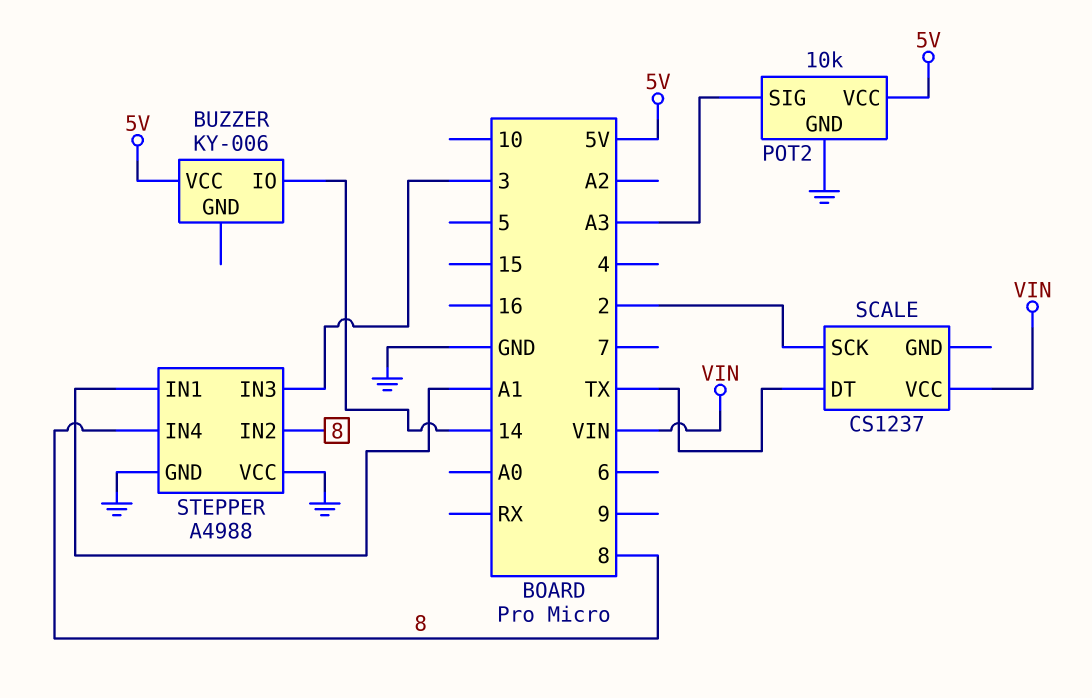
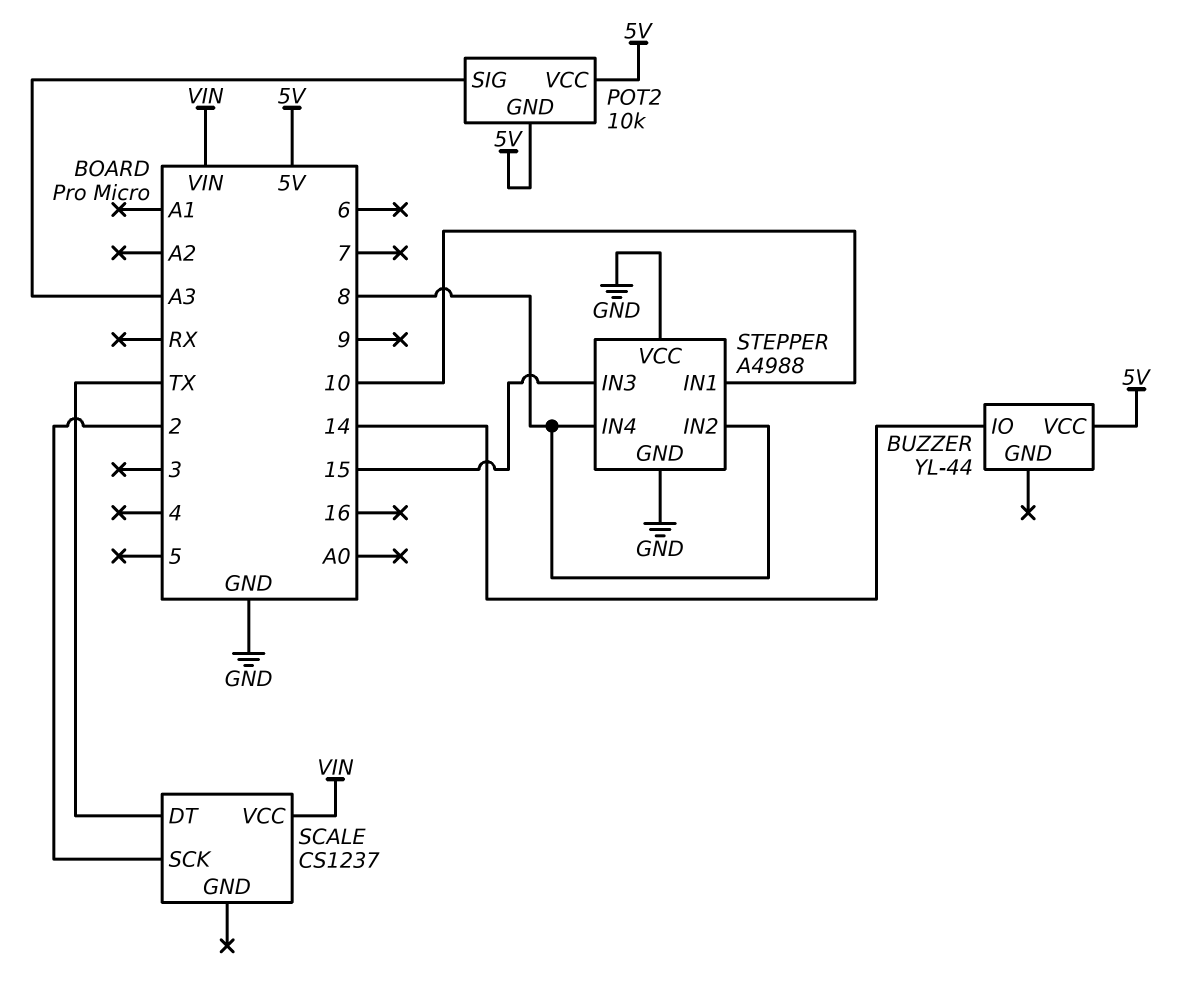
BUZZER: KY-006 -> YL-44
POT2 pin GND: GND -> 5V
STEPPER pin IN1: A1 -> 10
STEPPER pin IN3: 3 -> 15

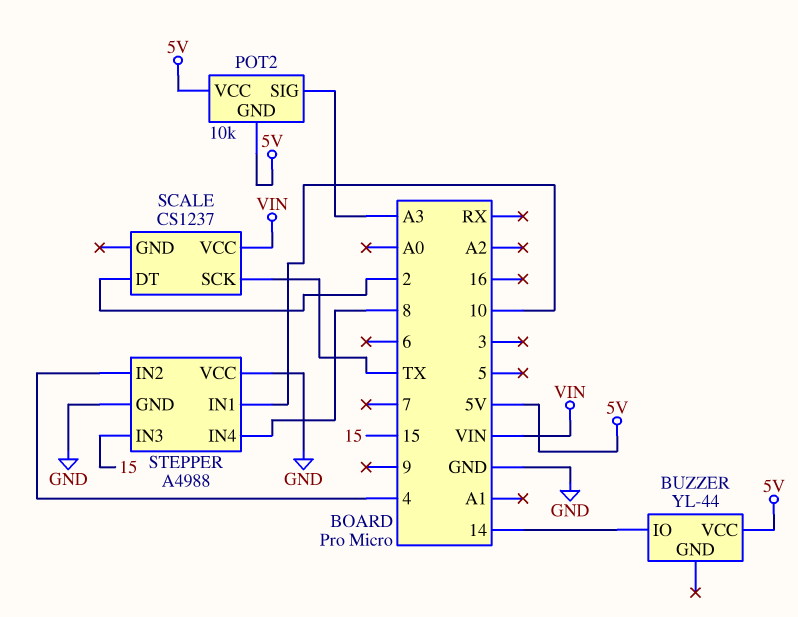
SCALE pin DT: TX -> 2
SCALE pin SCK: 2 -> TX
STEPPER pin IN2: 8 -> 4

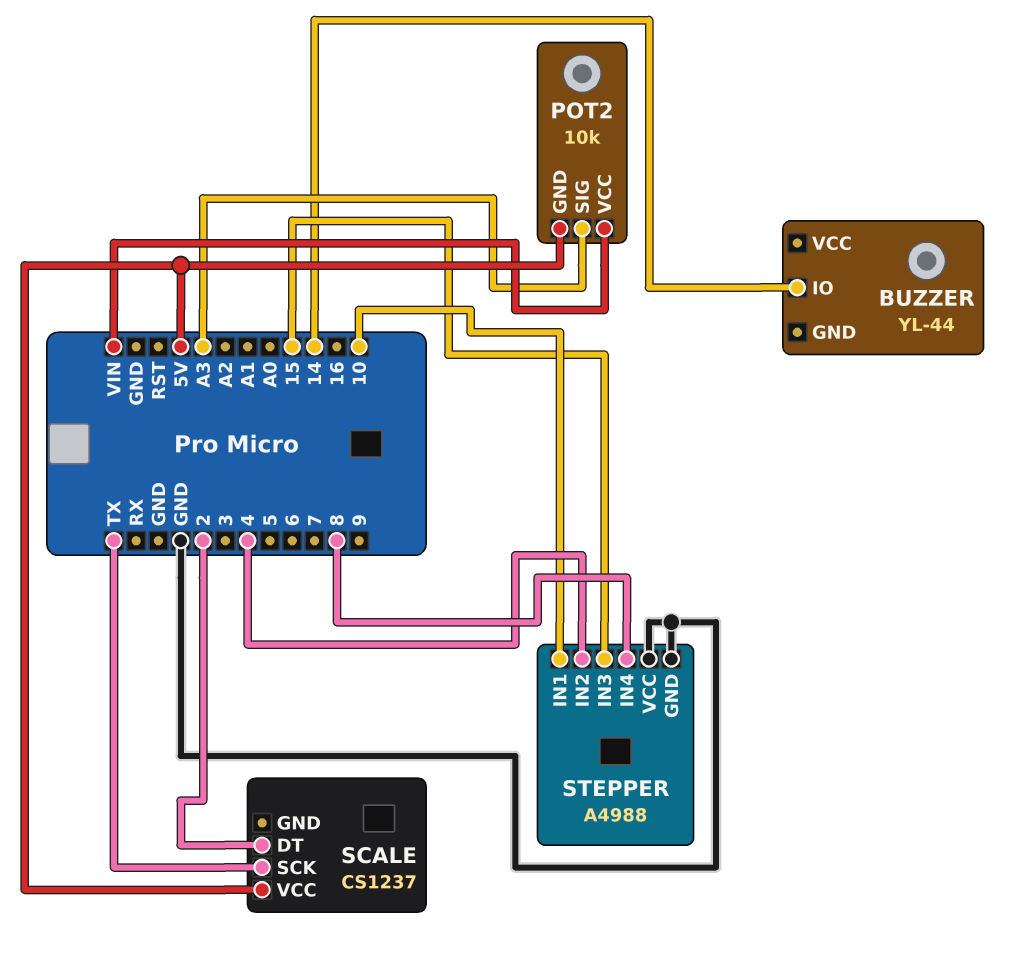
BUZZER pin VCC: 5V -> none
POT2 pin VCC: 5V -> VIN
SCALE pin VCC: VIN -> 5V

